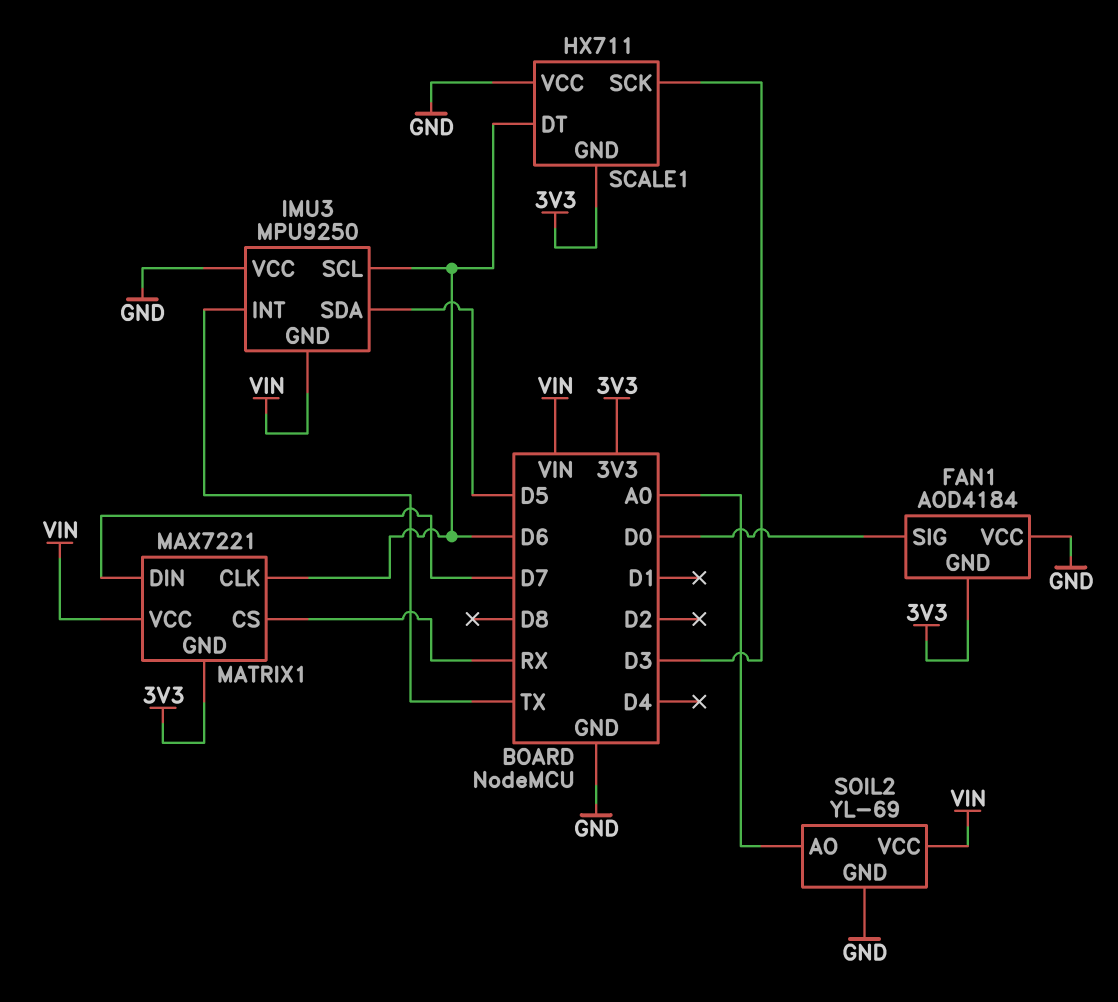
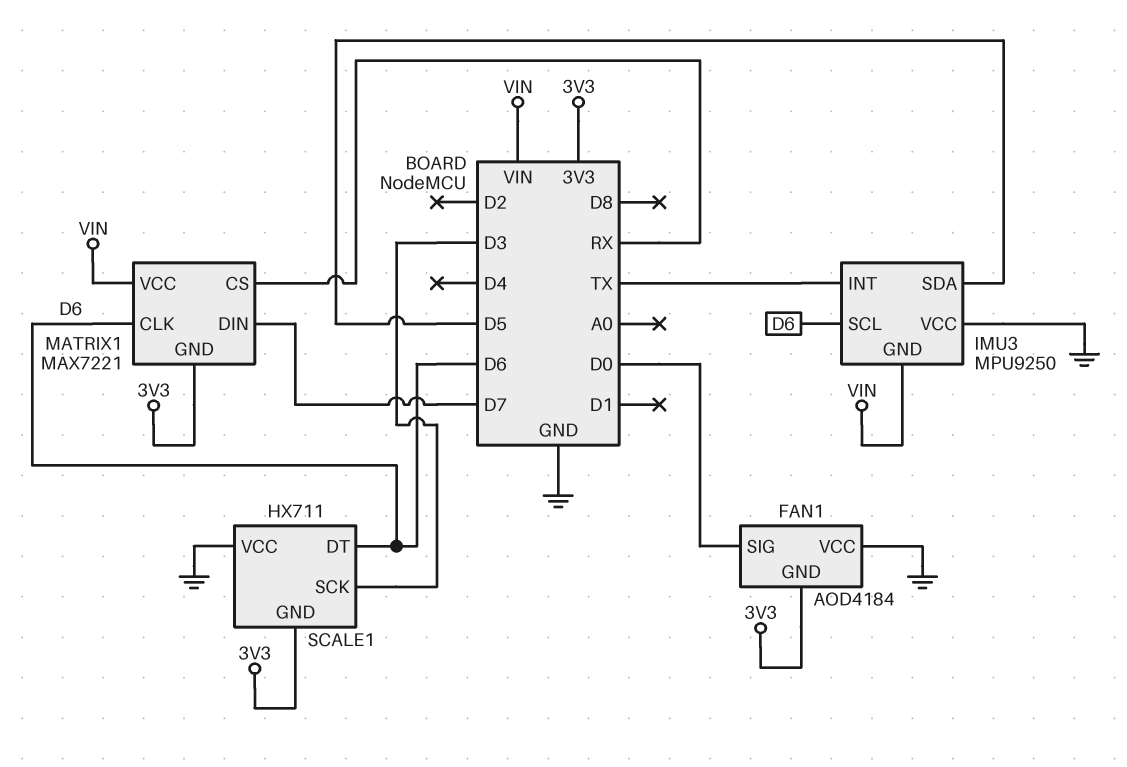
SOIL2: YL-69 -> none
SOIL2 pin AO: A0 -> none
SOIL2 pin GND: GND -> none
SOIL2 pin VCC: VIN -> none

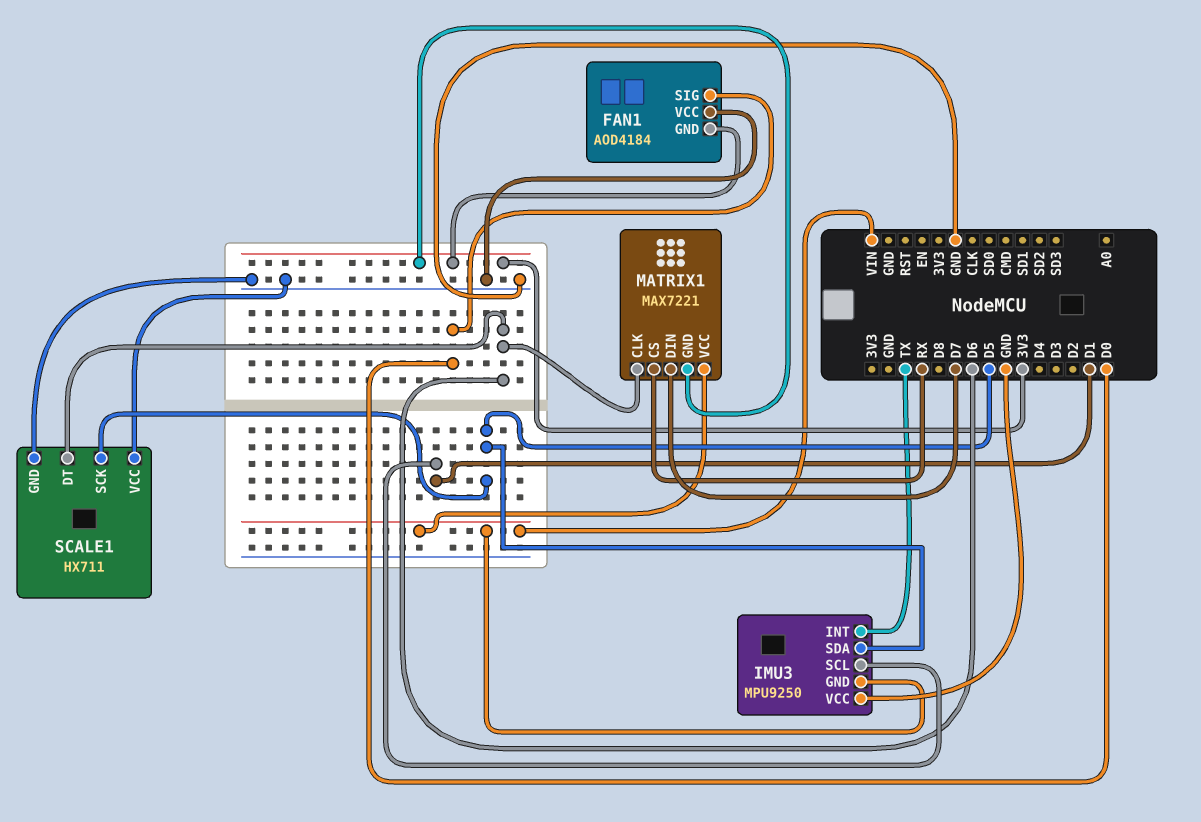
IMU3 pin SCL: D6 -> D1
SCALE1 pin GND: 3V3 -> GND
SCALE1 pin SCK: D3 -> D5

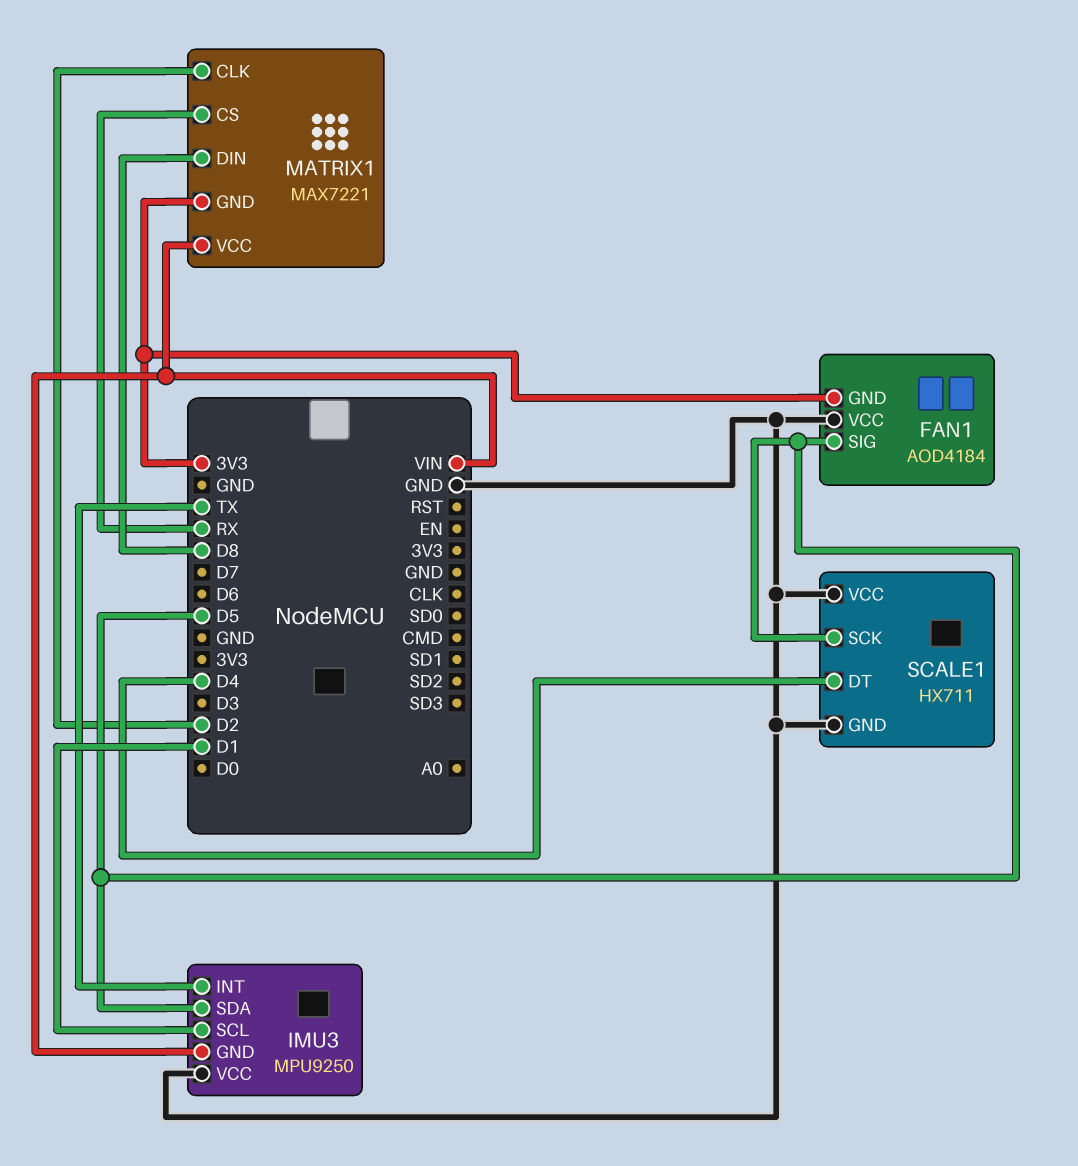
FAN1 pin SIG: D0 -> D5
MATRIX1 pin CLK: D6 -> D2
MATRIX1 pin DIN: D7 -> D8
SCALE1 pin DT: D6 -> D4

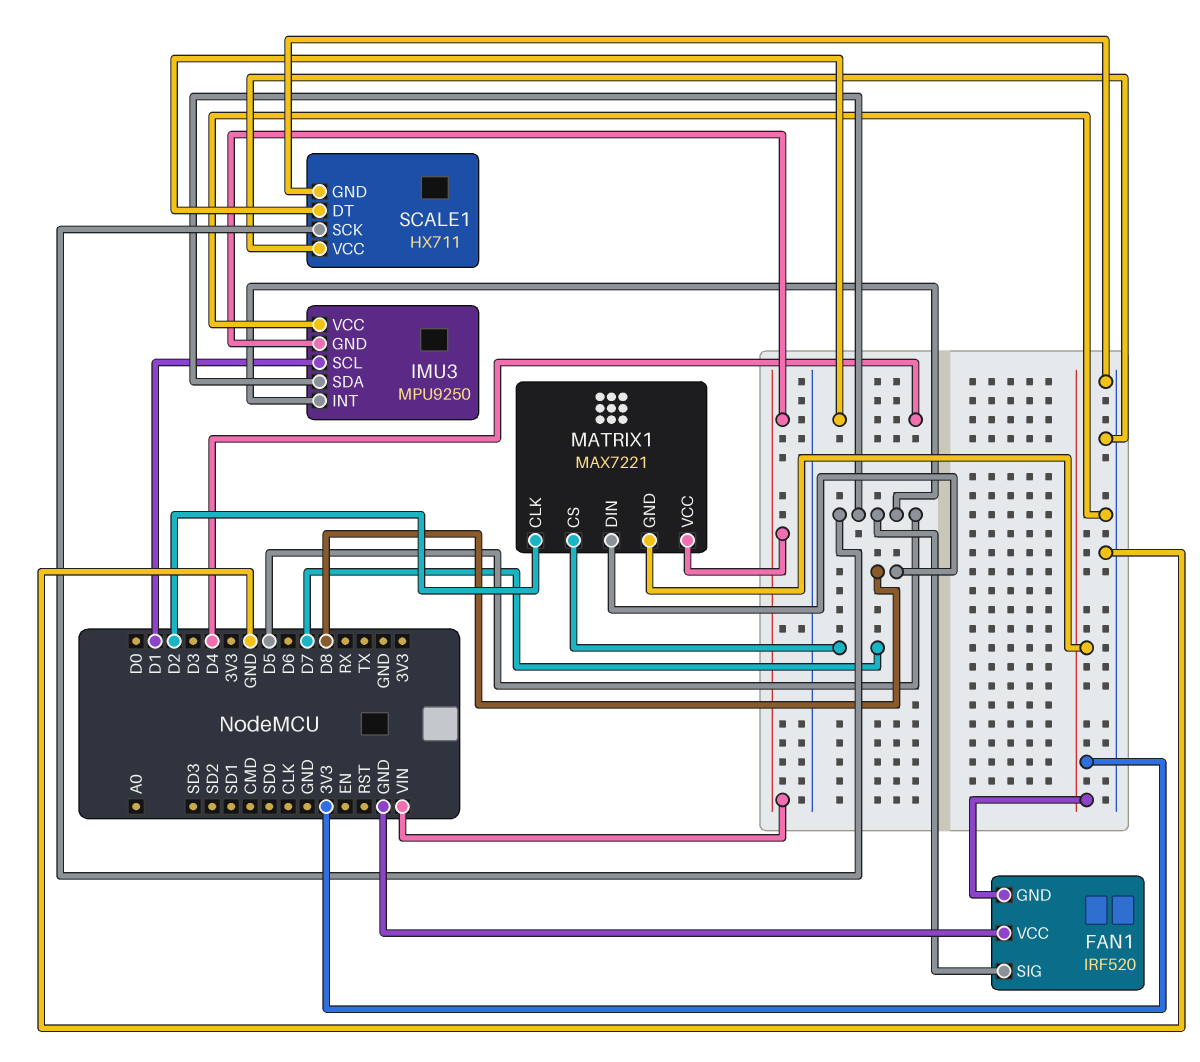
FAN1: AOD4184 -> IRF520
IMU3 pin INT: TX -> D5
MATRIX1 pin CS: RX -> D7

